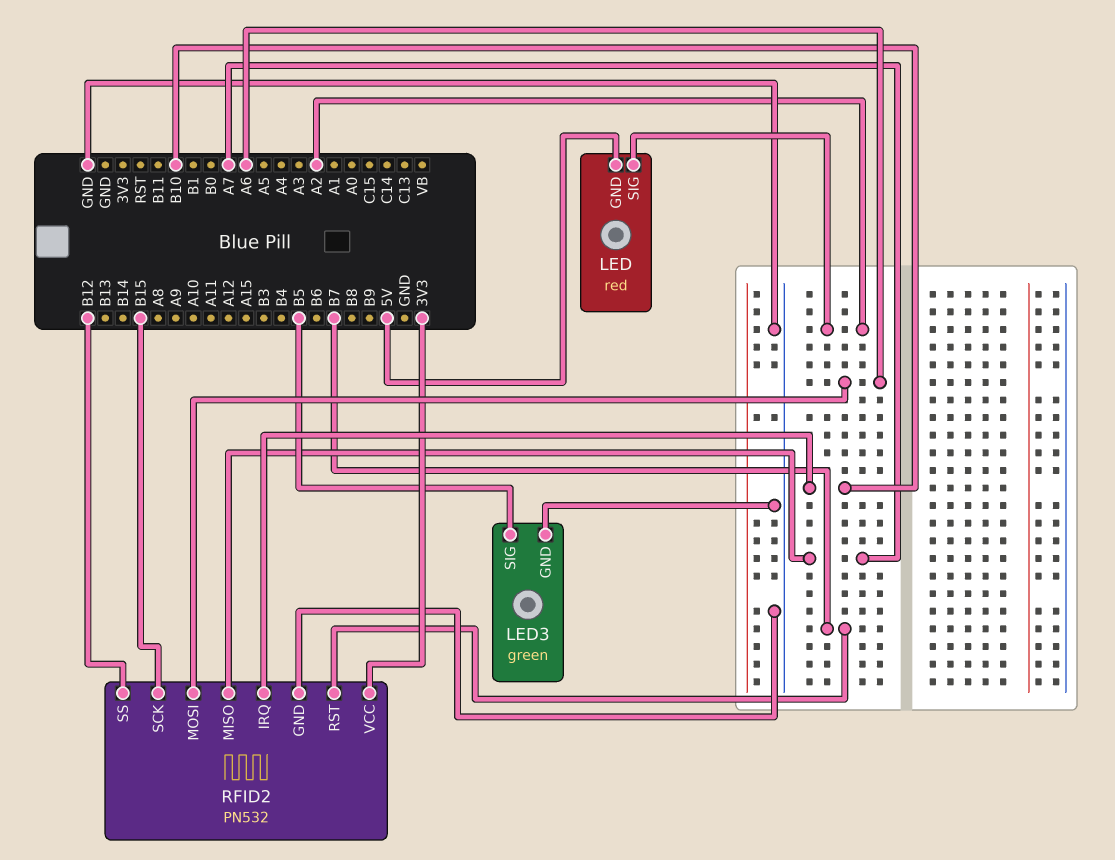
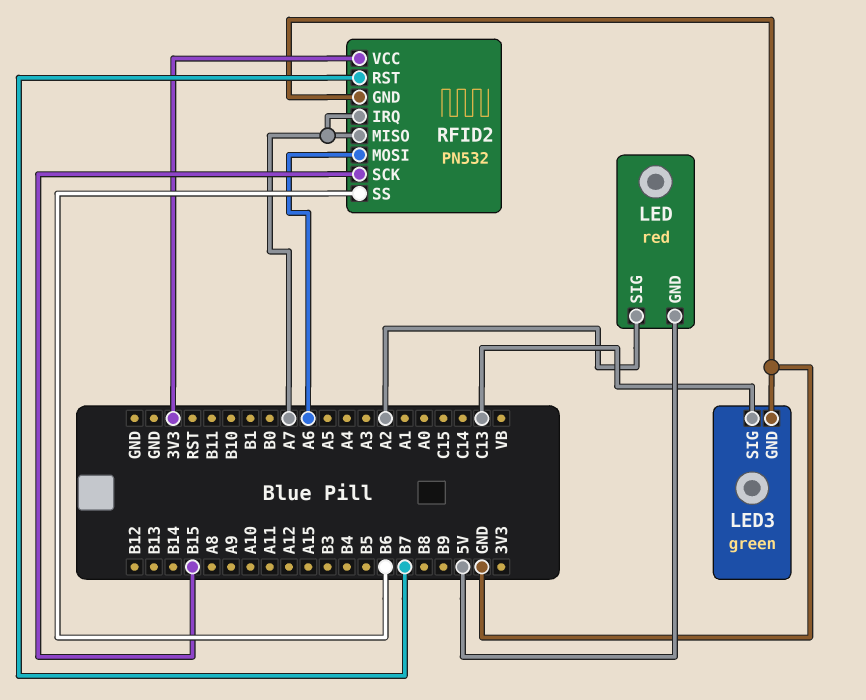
LED3 pin SIG: B5 -> C13
RFID2 pin IRQ: B10 -> A7
RFID2 pin SS: B12 -> B6

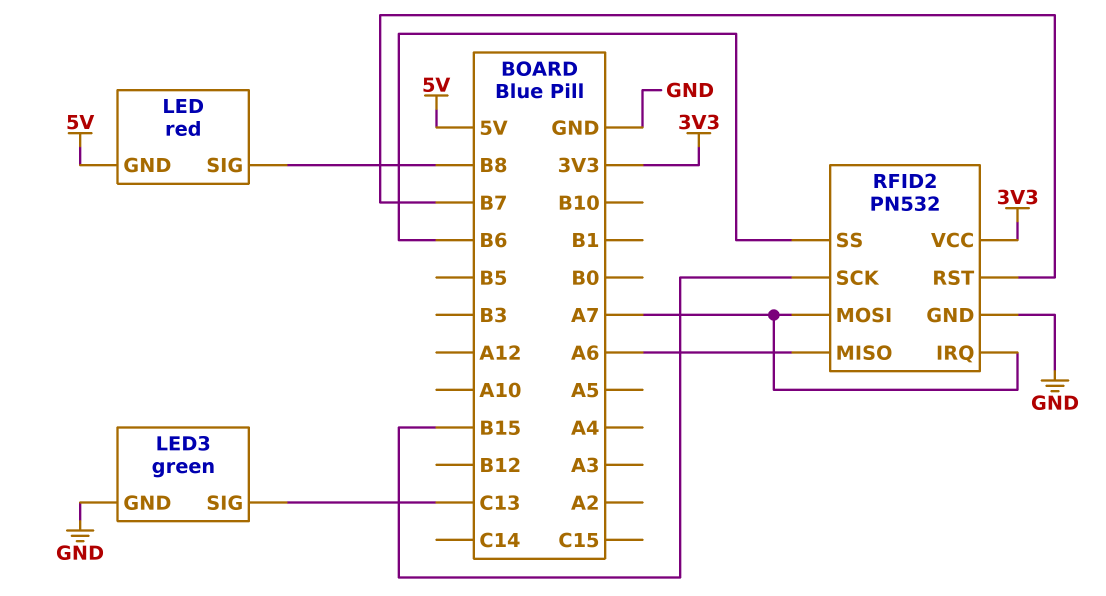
LED pin SIG: A2 -> B8
RFID2 pin MISO: A7 -> A6
RFID2 pin MOSI: A6 -> A7

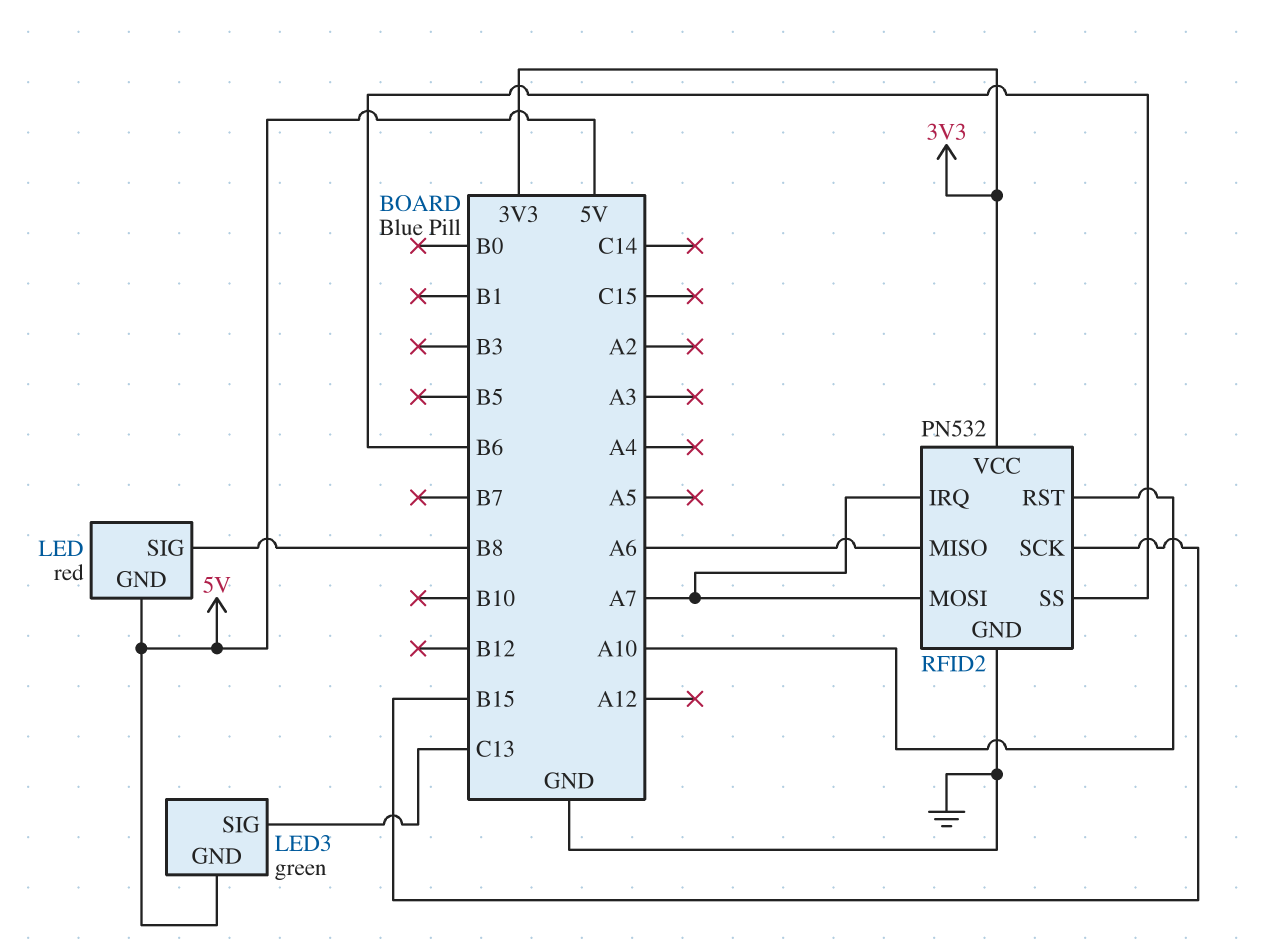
LED3 pin GND: GND -> 5V
RFID2 pin RST: B7 -> A10

